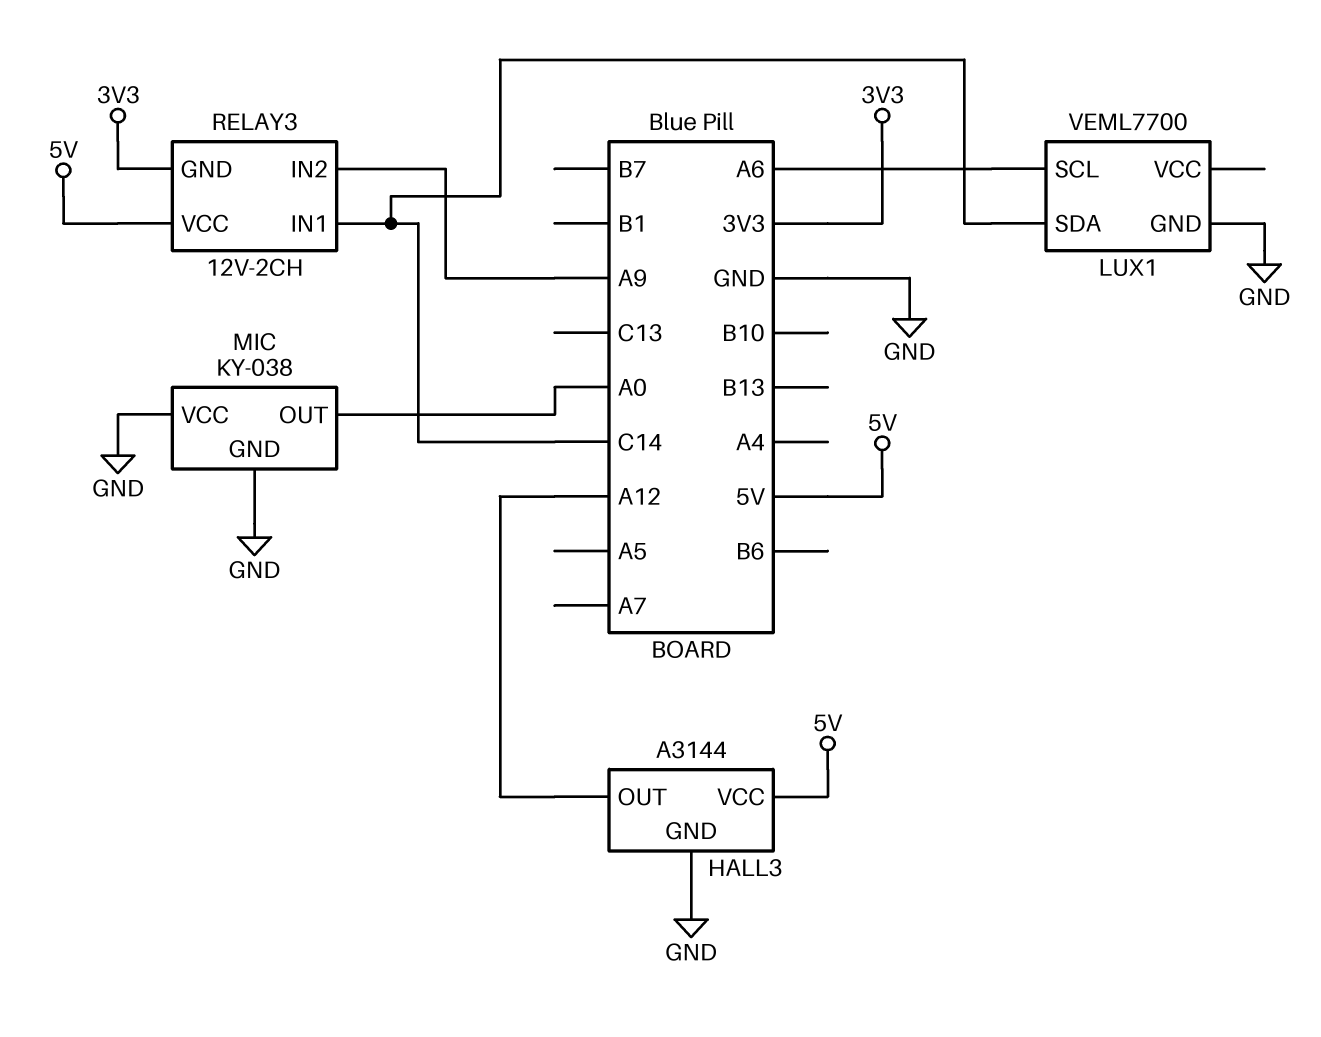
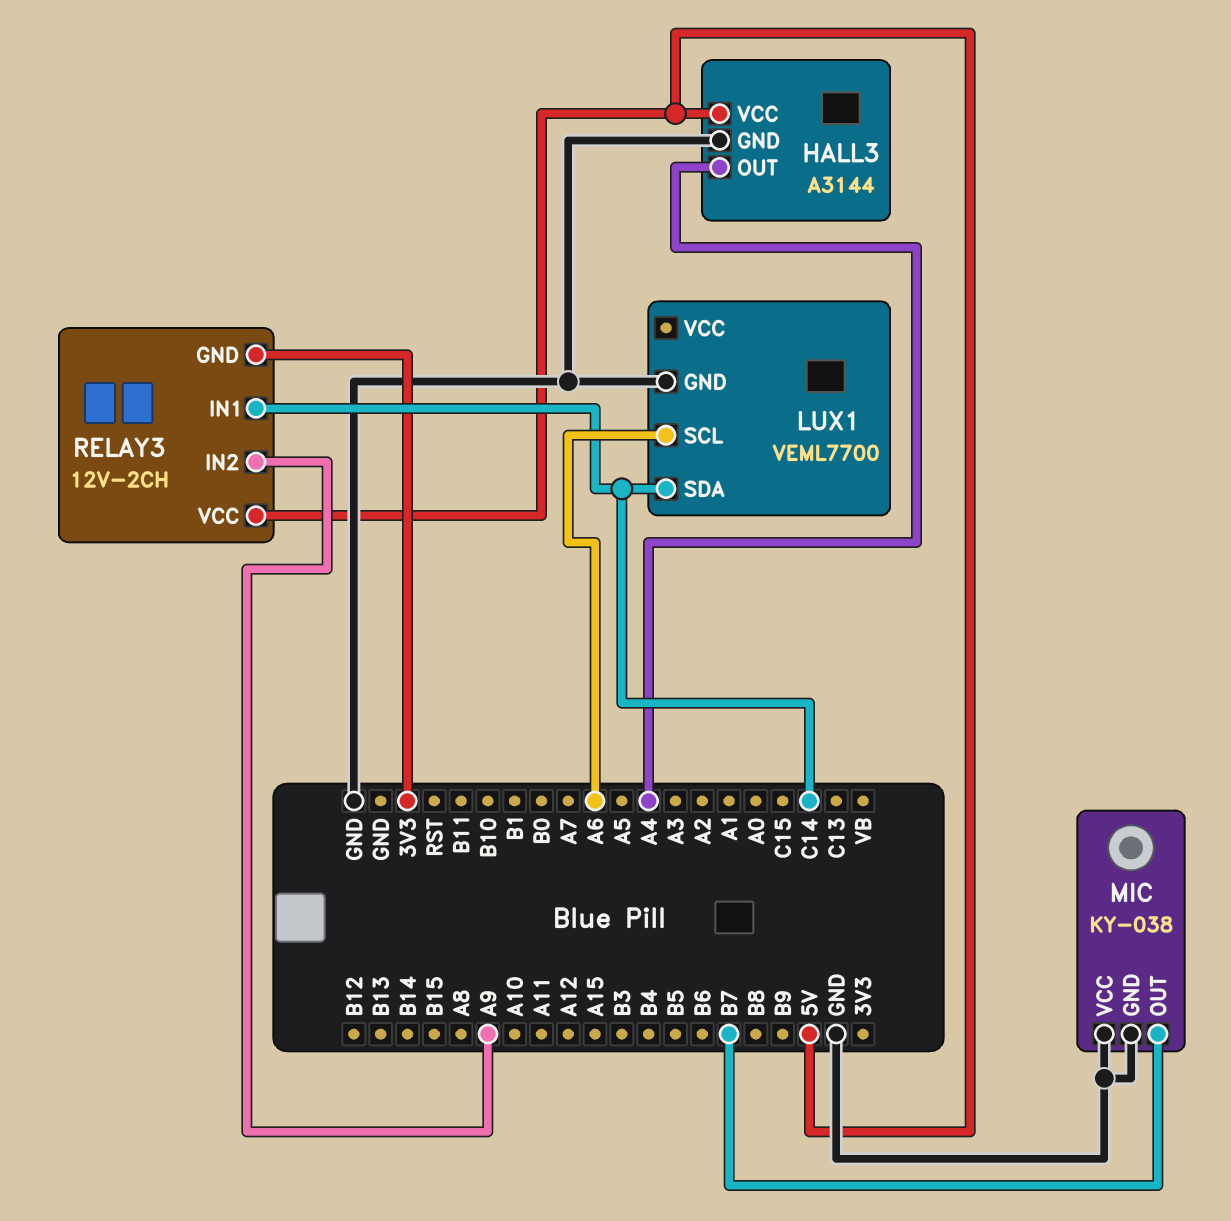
HALL3 pin OUT: A12 -> A4
MIC pin OUT: A0 -> B7

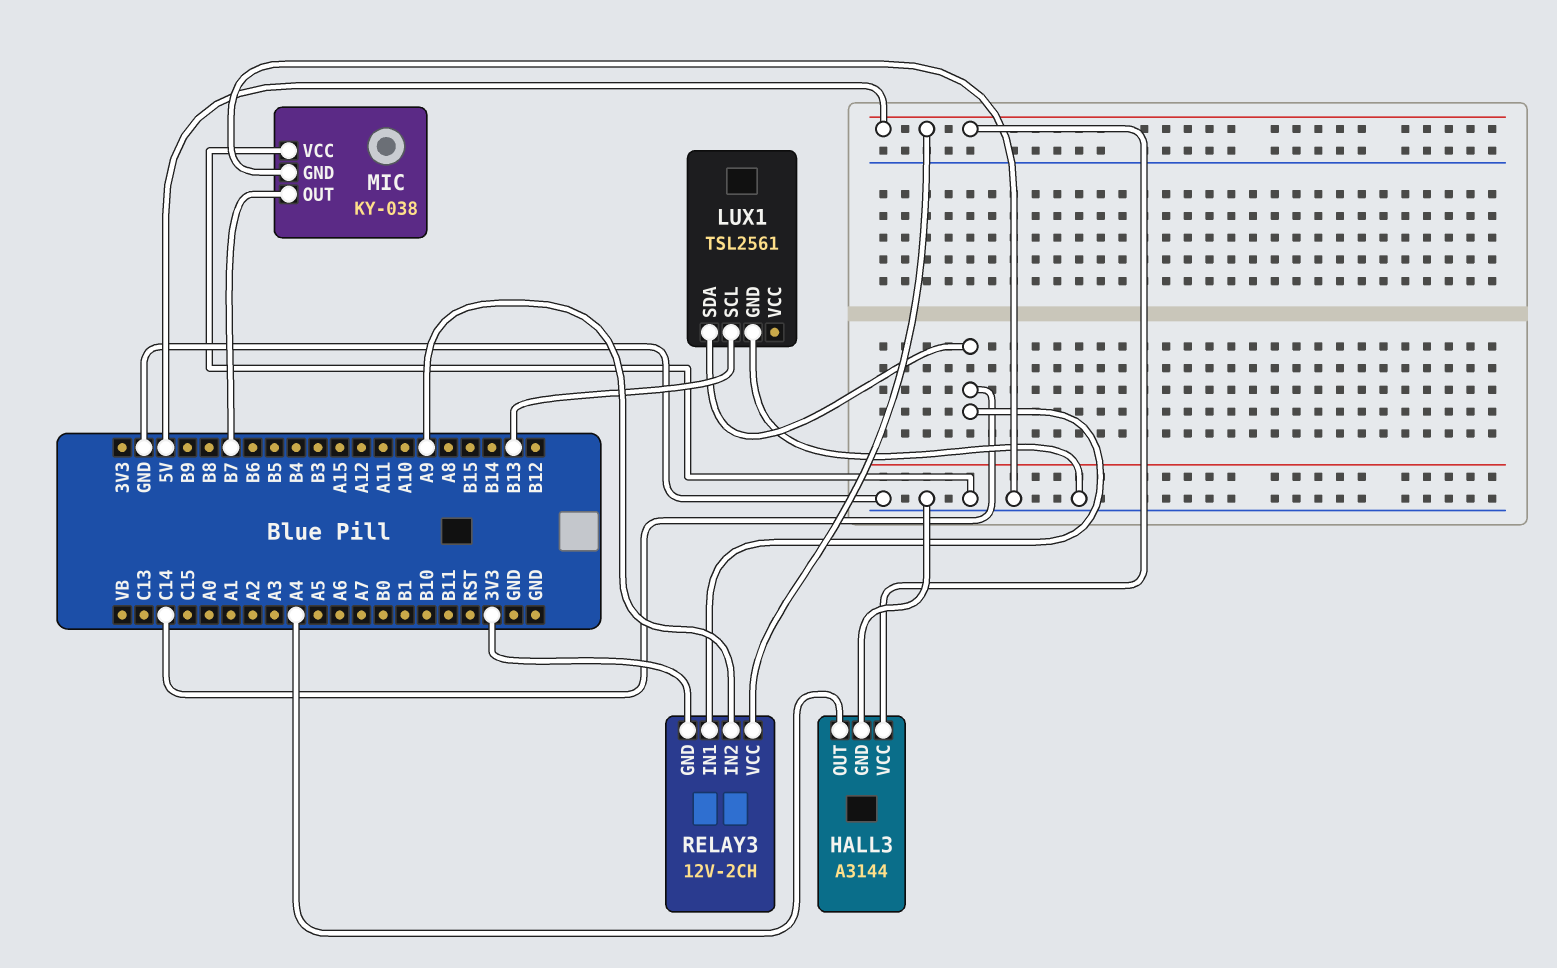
LUX1: VEML7700 -> TSL2561
LUX1 pin SCL: A6 -> B13

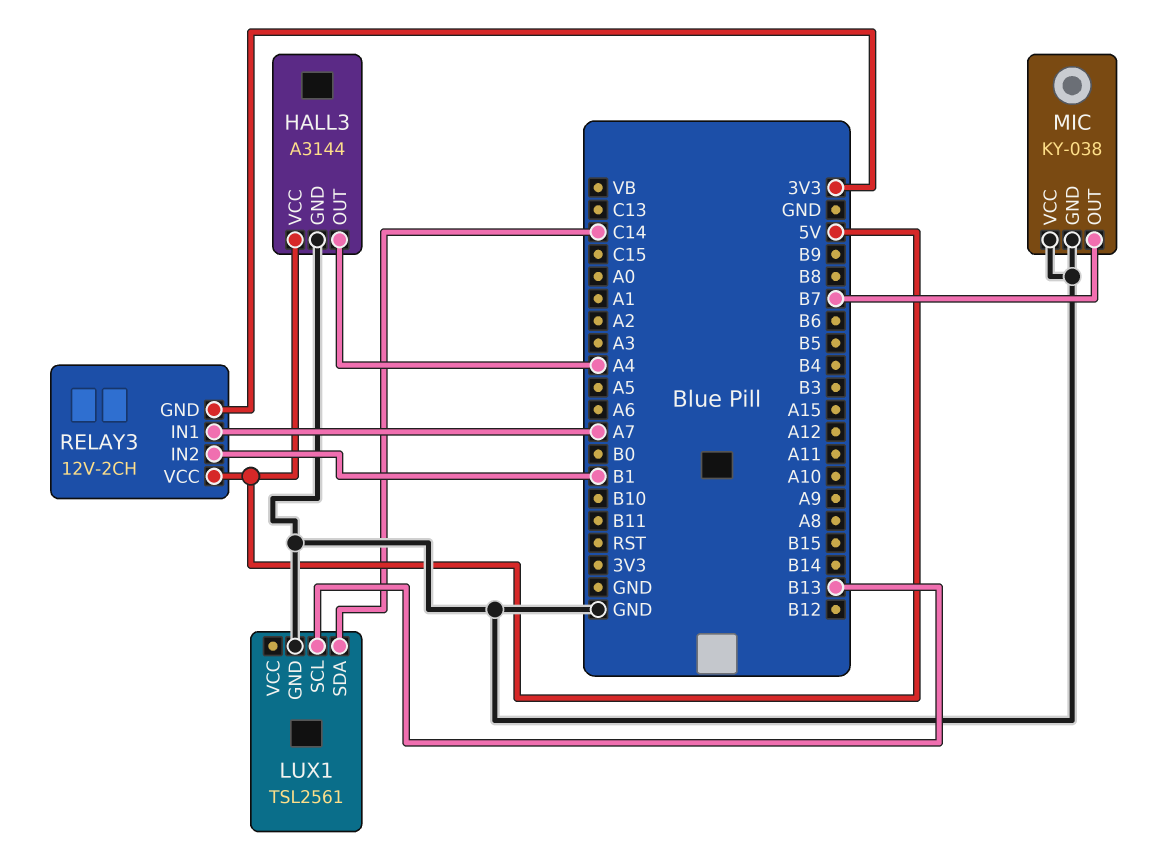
RELAY3 pin IN1: C14 -> A7
RELAY3 pin IN2: A9 -> B1

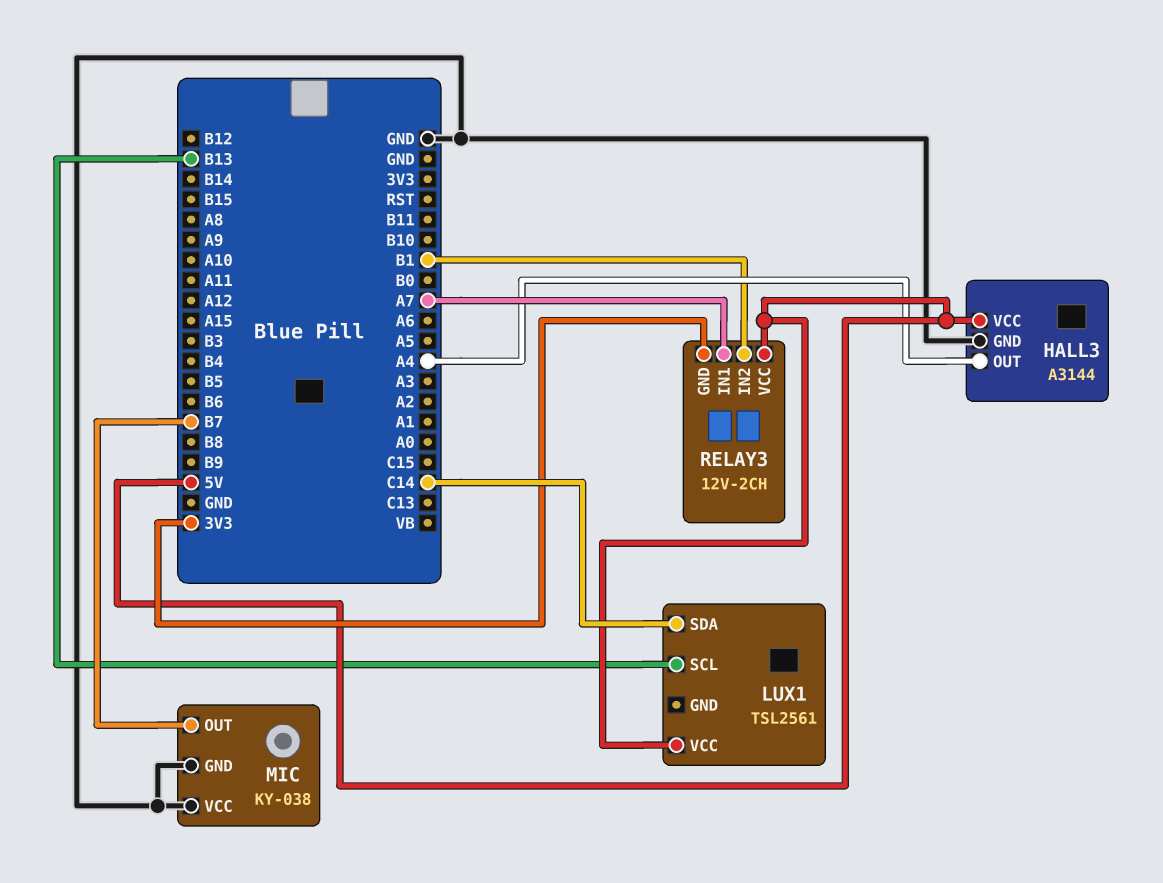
LUX1 pin GND: GND -> none
LUX1 pin VCC: none -> 5V

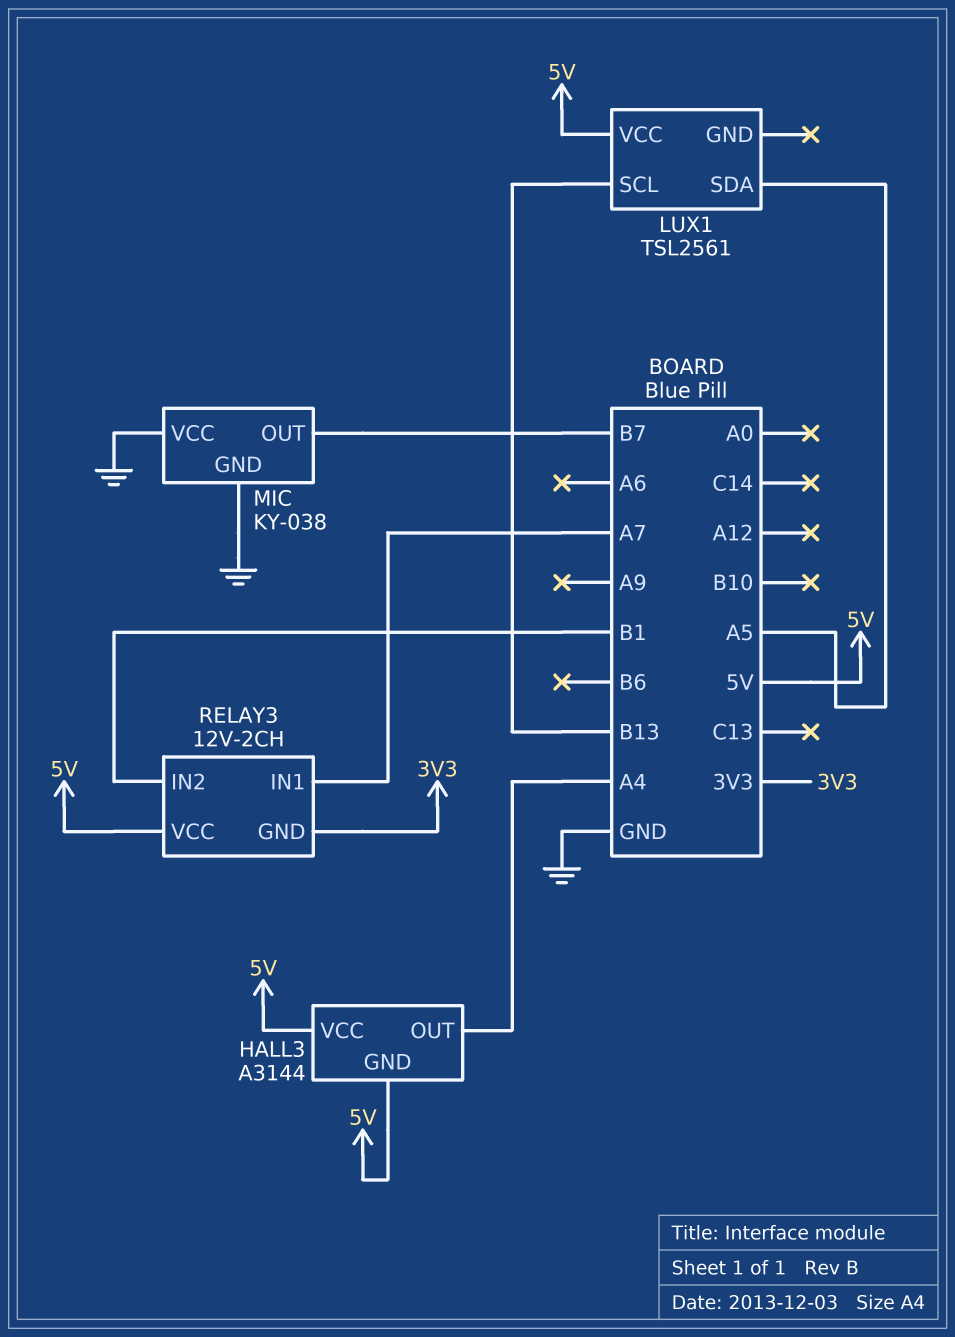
HALL3 pin GND: GND -> 5V
LUX1 pin SDA: C14 -> A5

